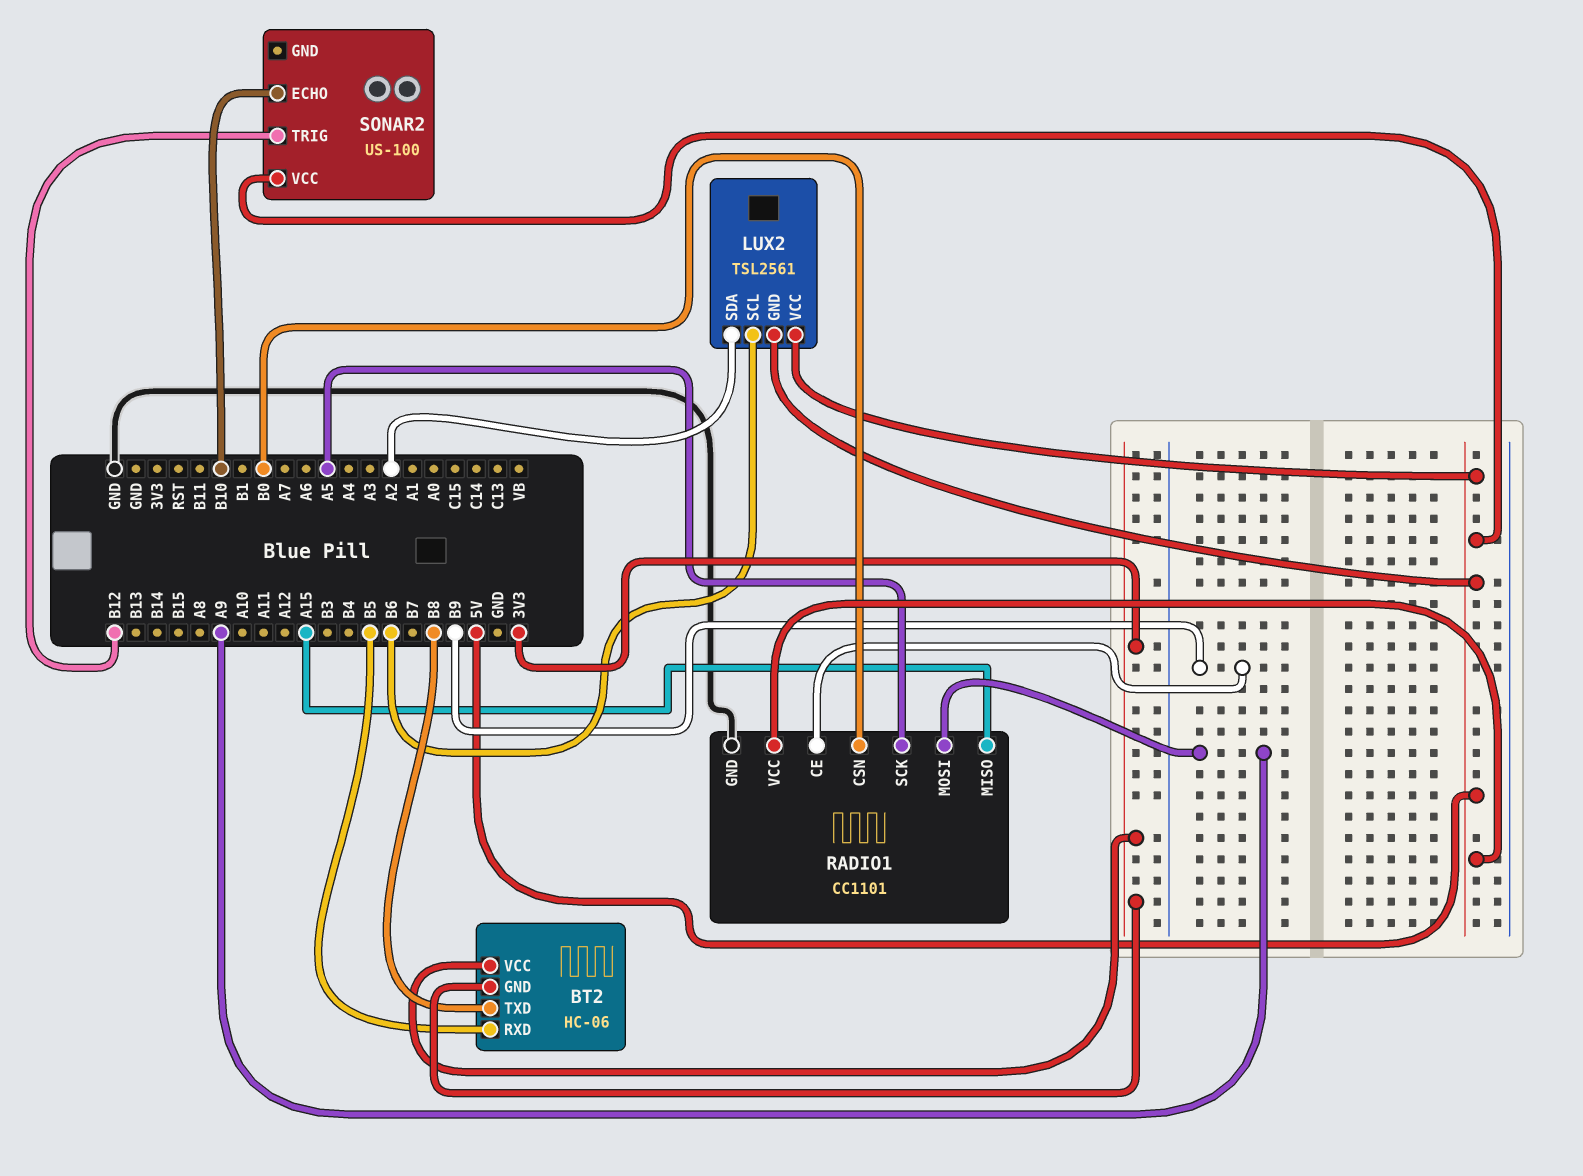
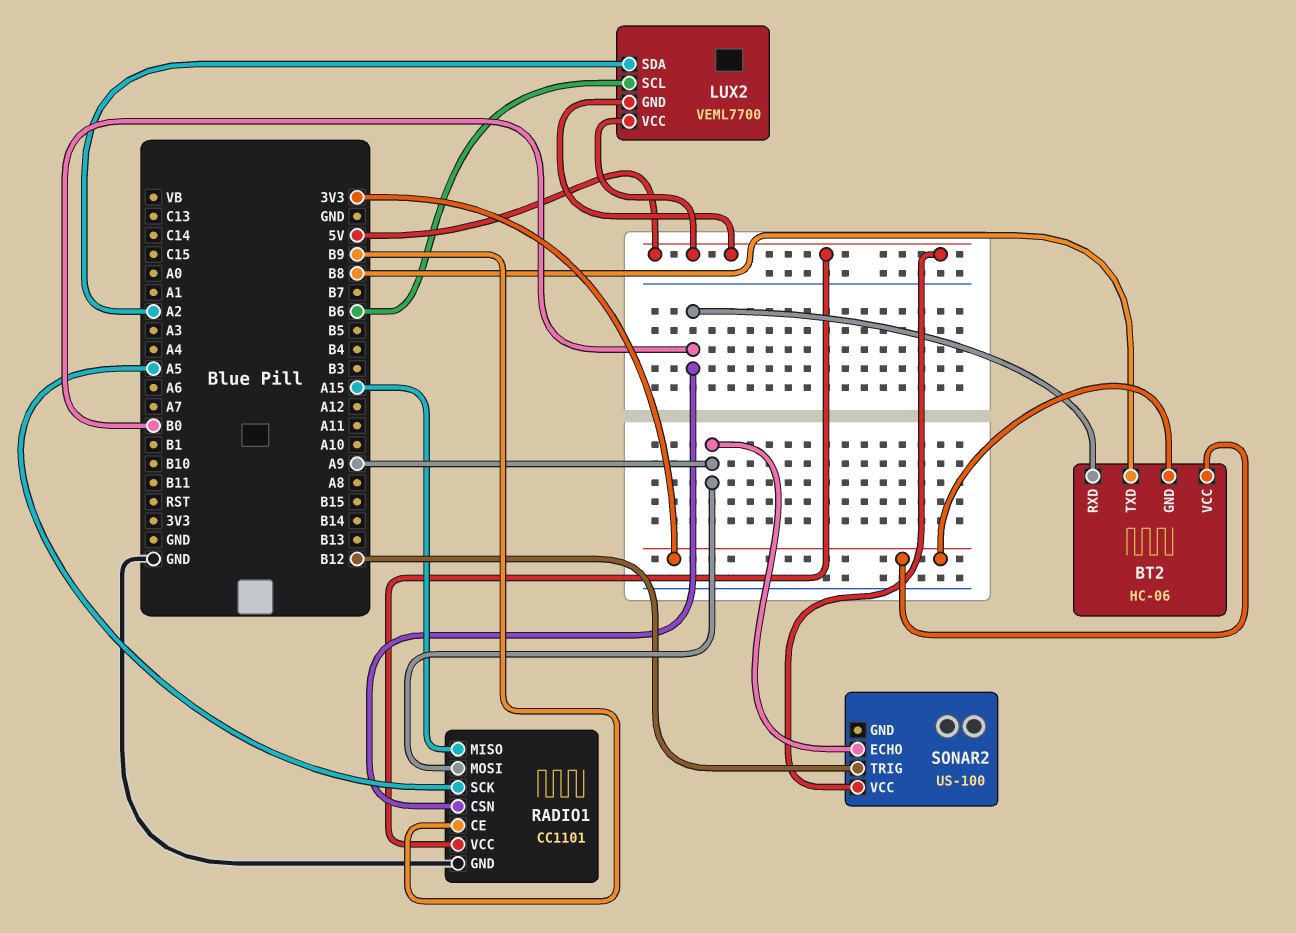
BT2 pin RXD: B5 -> B0
LUX2: TSL2561 -> VEML7700
SONAR2 pin ECHO: B10 -> A9

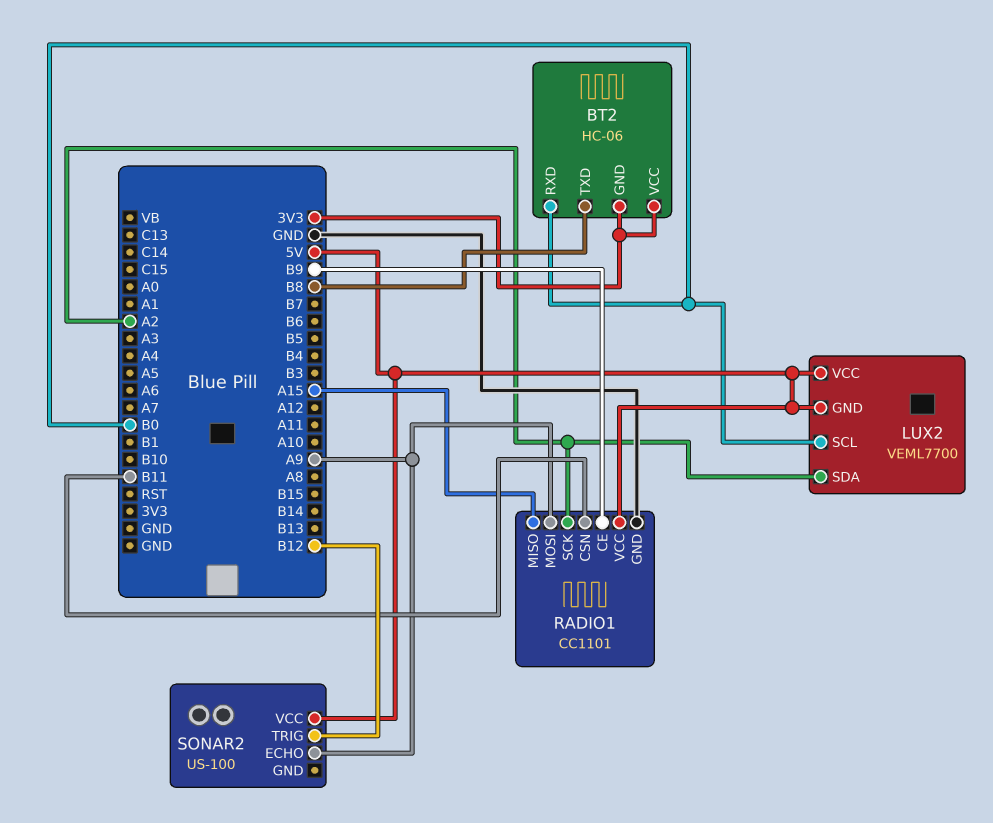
LUX2 pin SCL: B6 -> B0
RADIO1 pin CSN: B0 -> B11
RADIO1 pin SCK: A5 -> A2

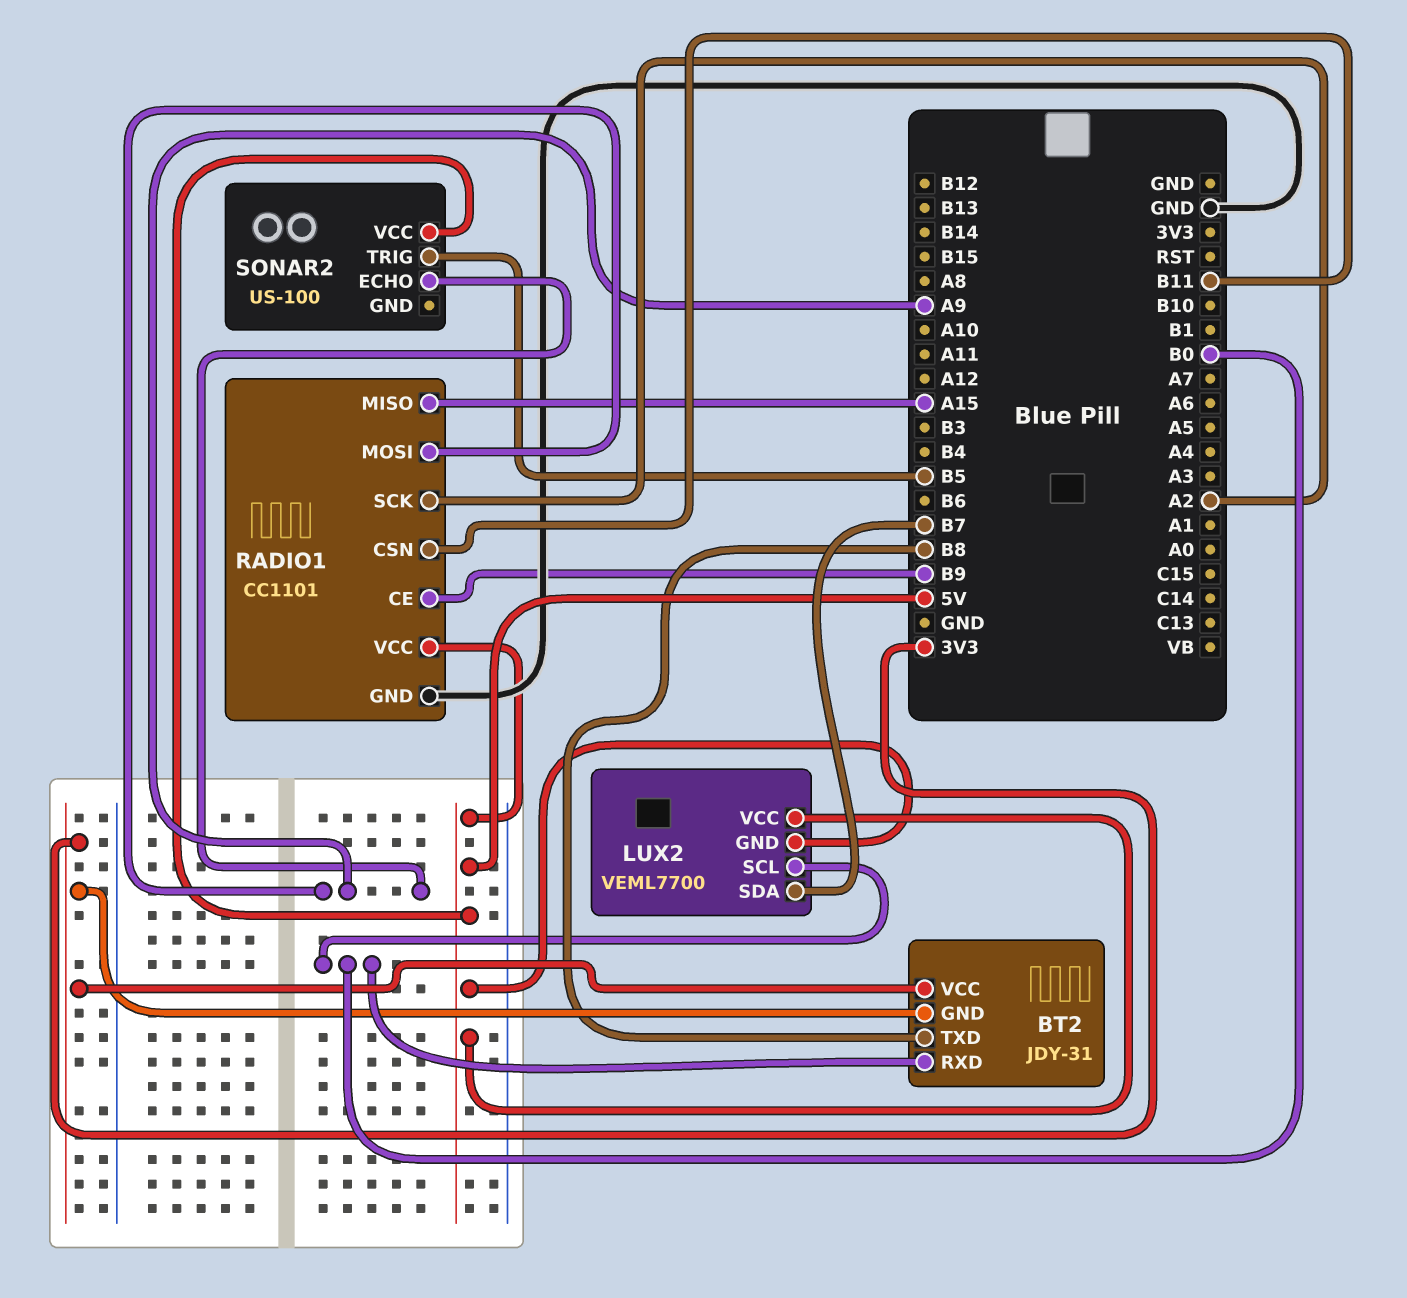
BT2: HC-06 -> JDY-31
LUX2 pin SDA: A2 -> B7
SONAR2 pin TRIG: B12 -> B5

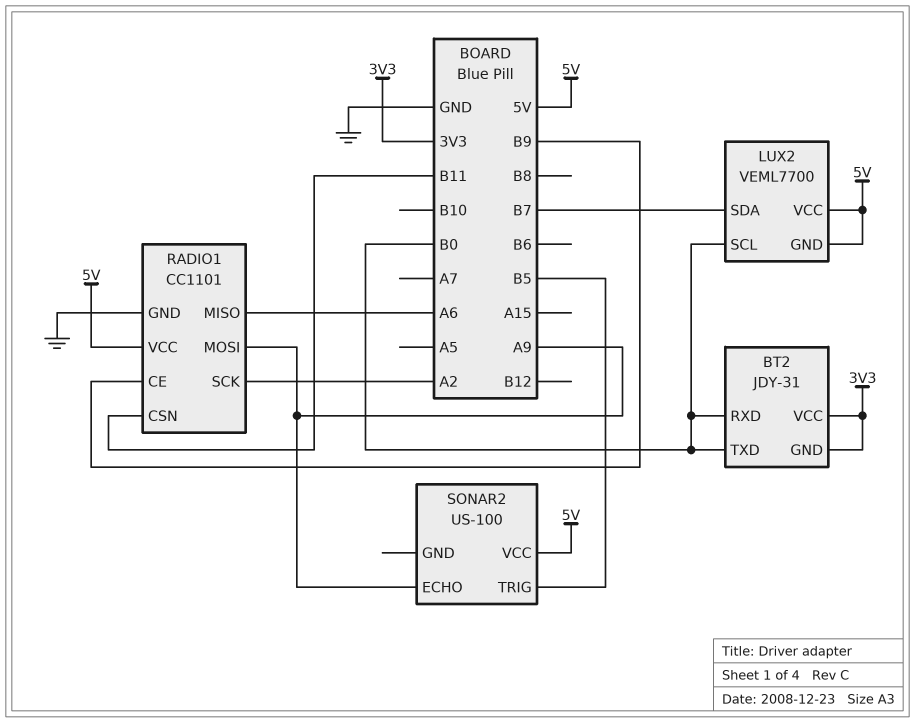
BT2 pin TXD: B8 -> B0
RADIO1 pin MISO: A15 -> A6

